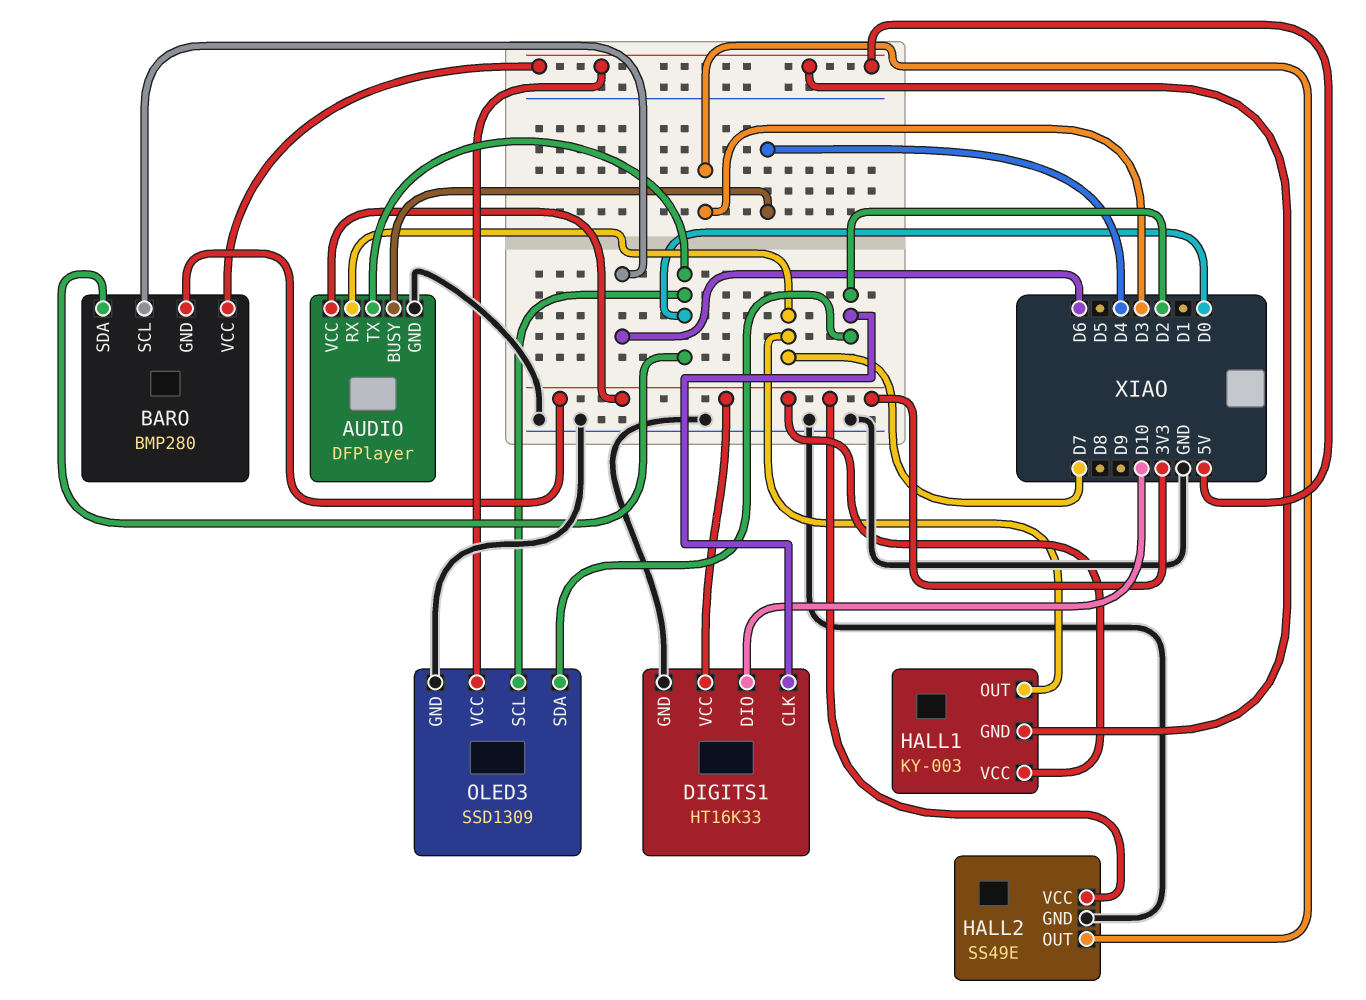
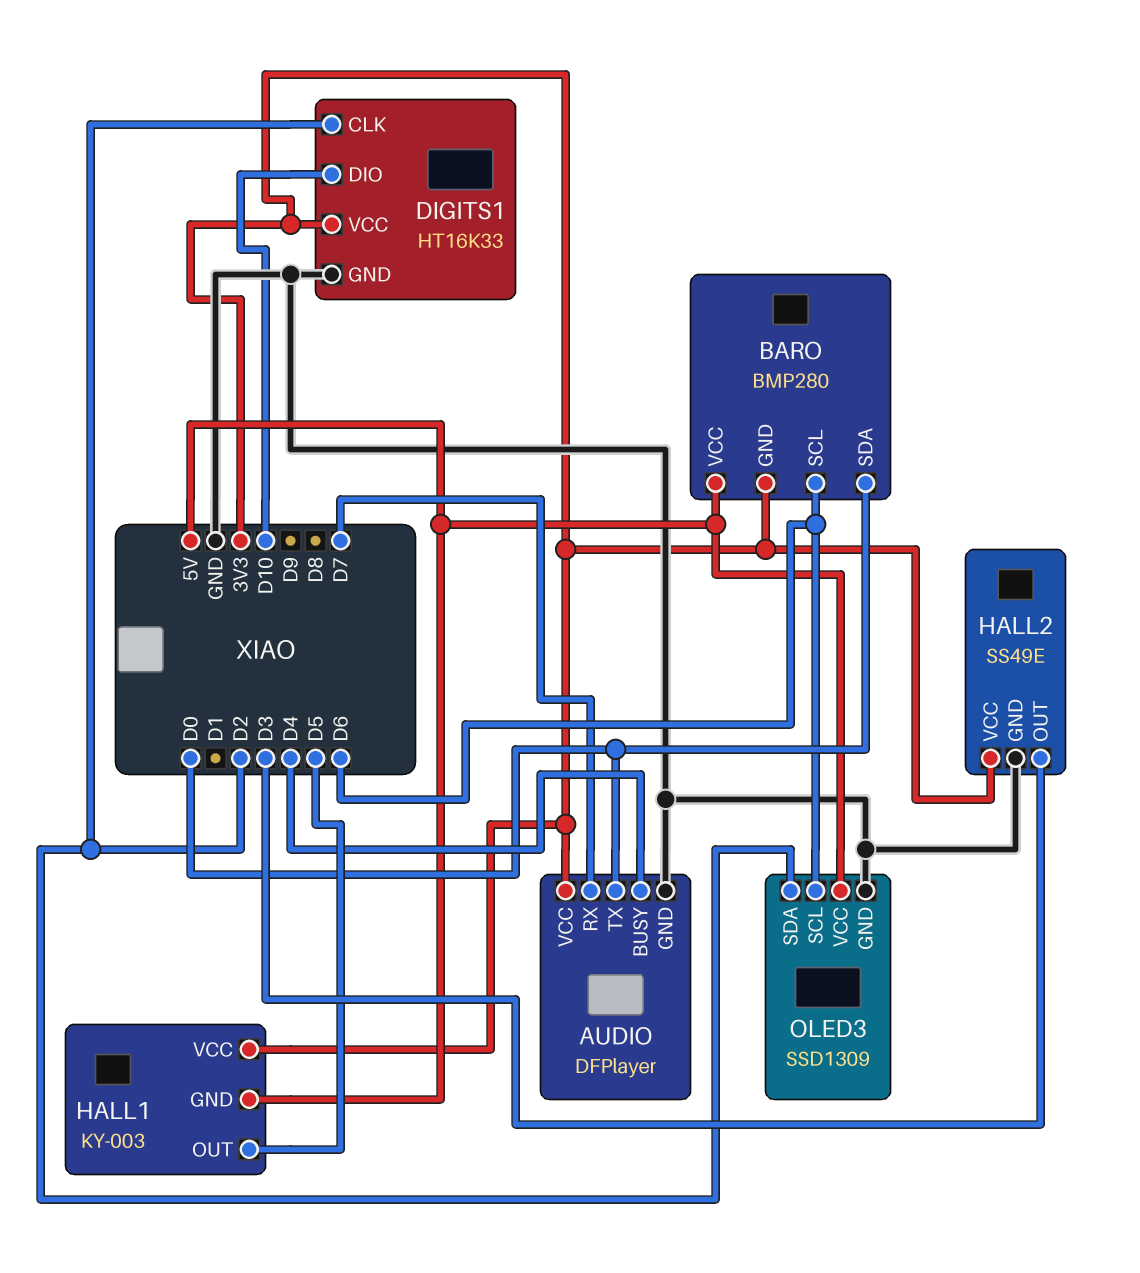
HALL1 pin OUT: D7 -> D5
OLED3 pin SCL: D0 -> D6

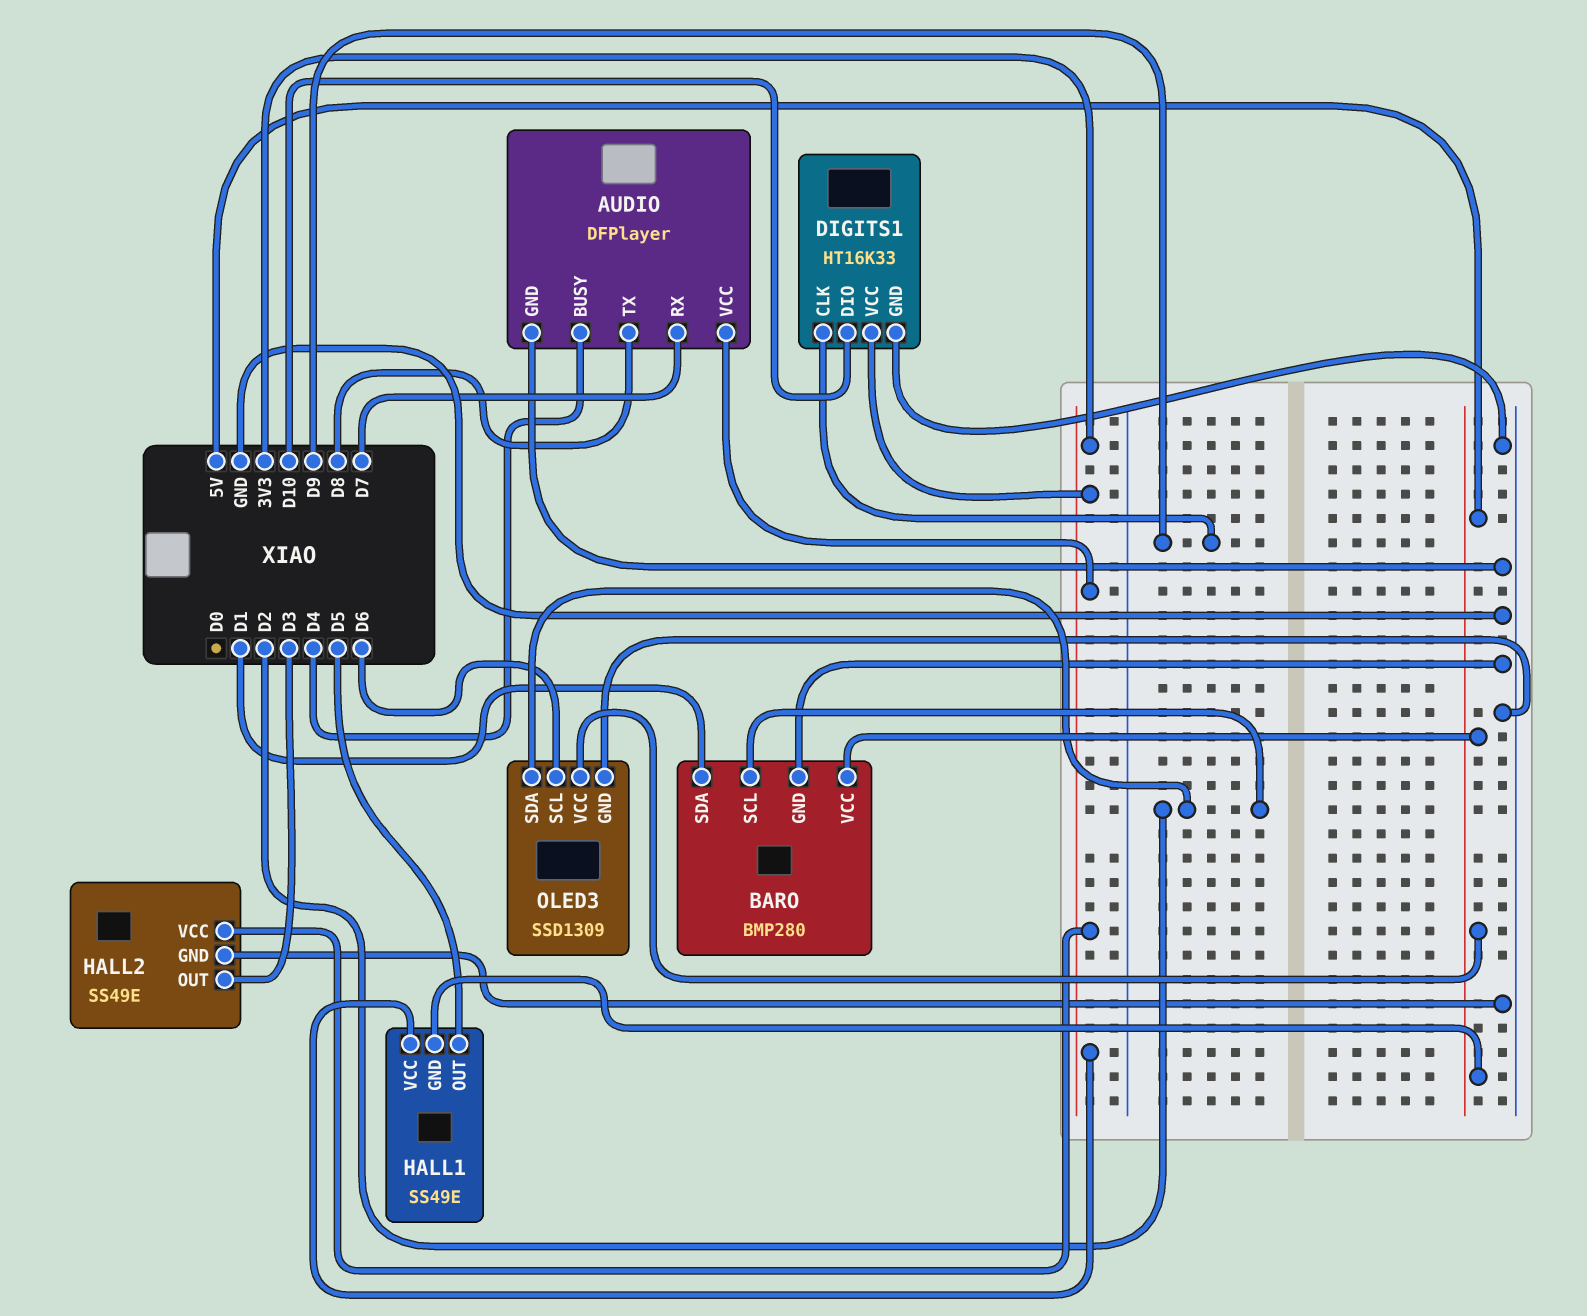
AUDIO pin TX: D0 -> D8
BARO pin GND: 3V3 -> GND
BARO pin SCL: D6 -> D2
BARO pin SDA: D0 -> D1
DIGITS1 pin CLK: D2 -> D9
HALL1: KY-003 -> SS49E

